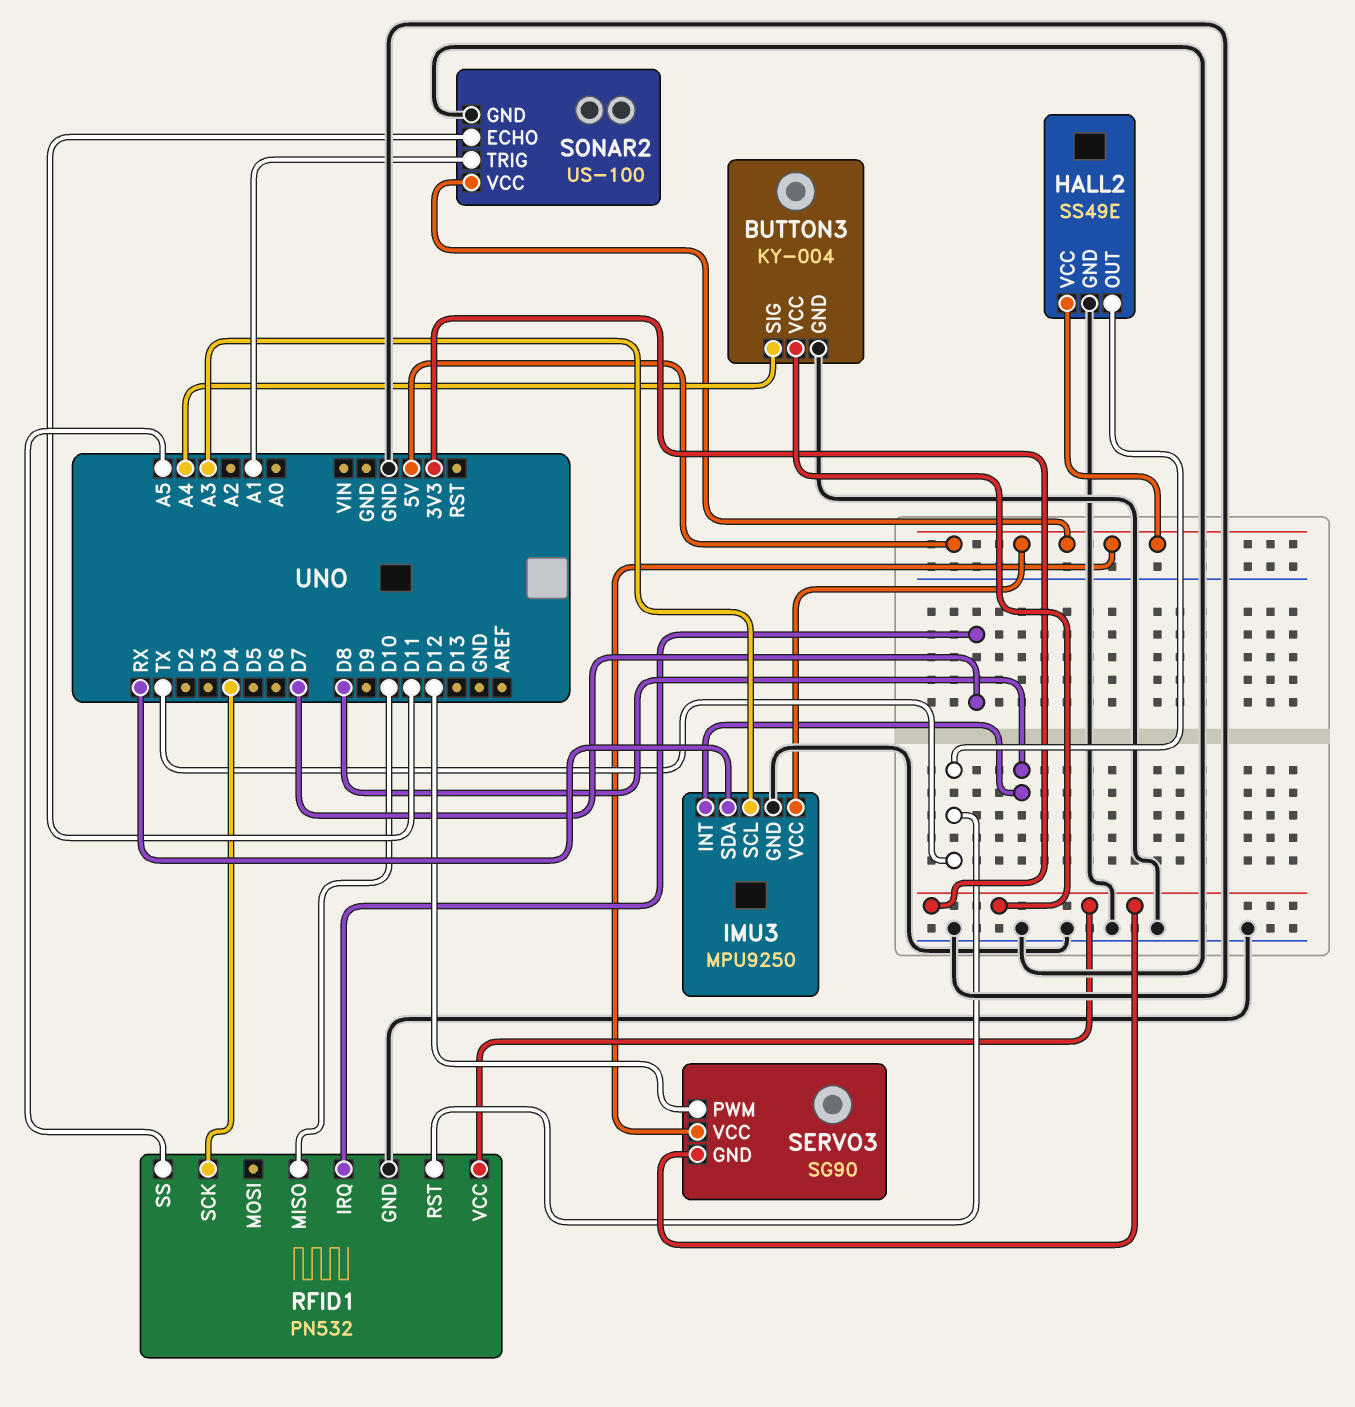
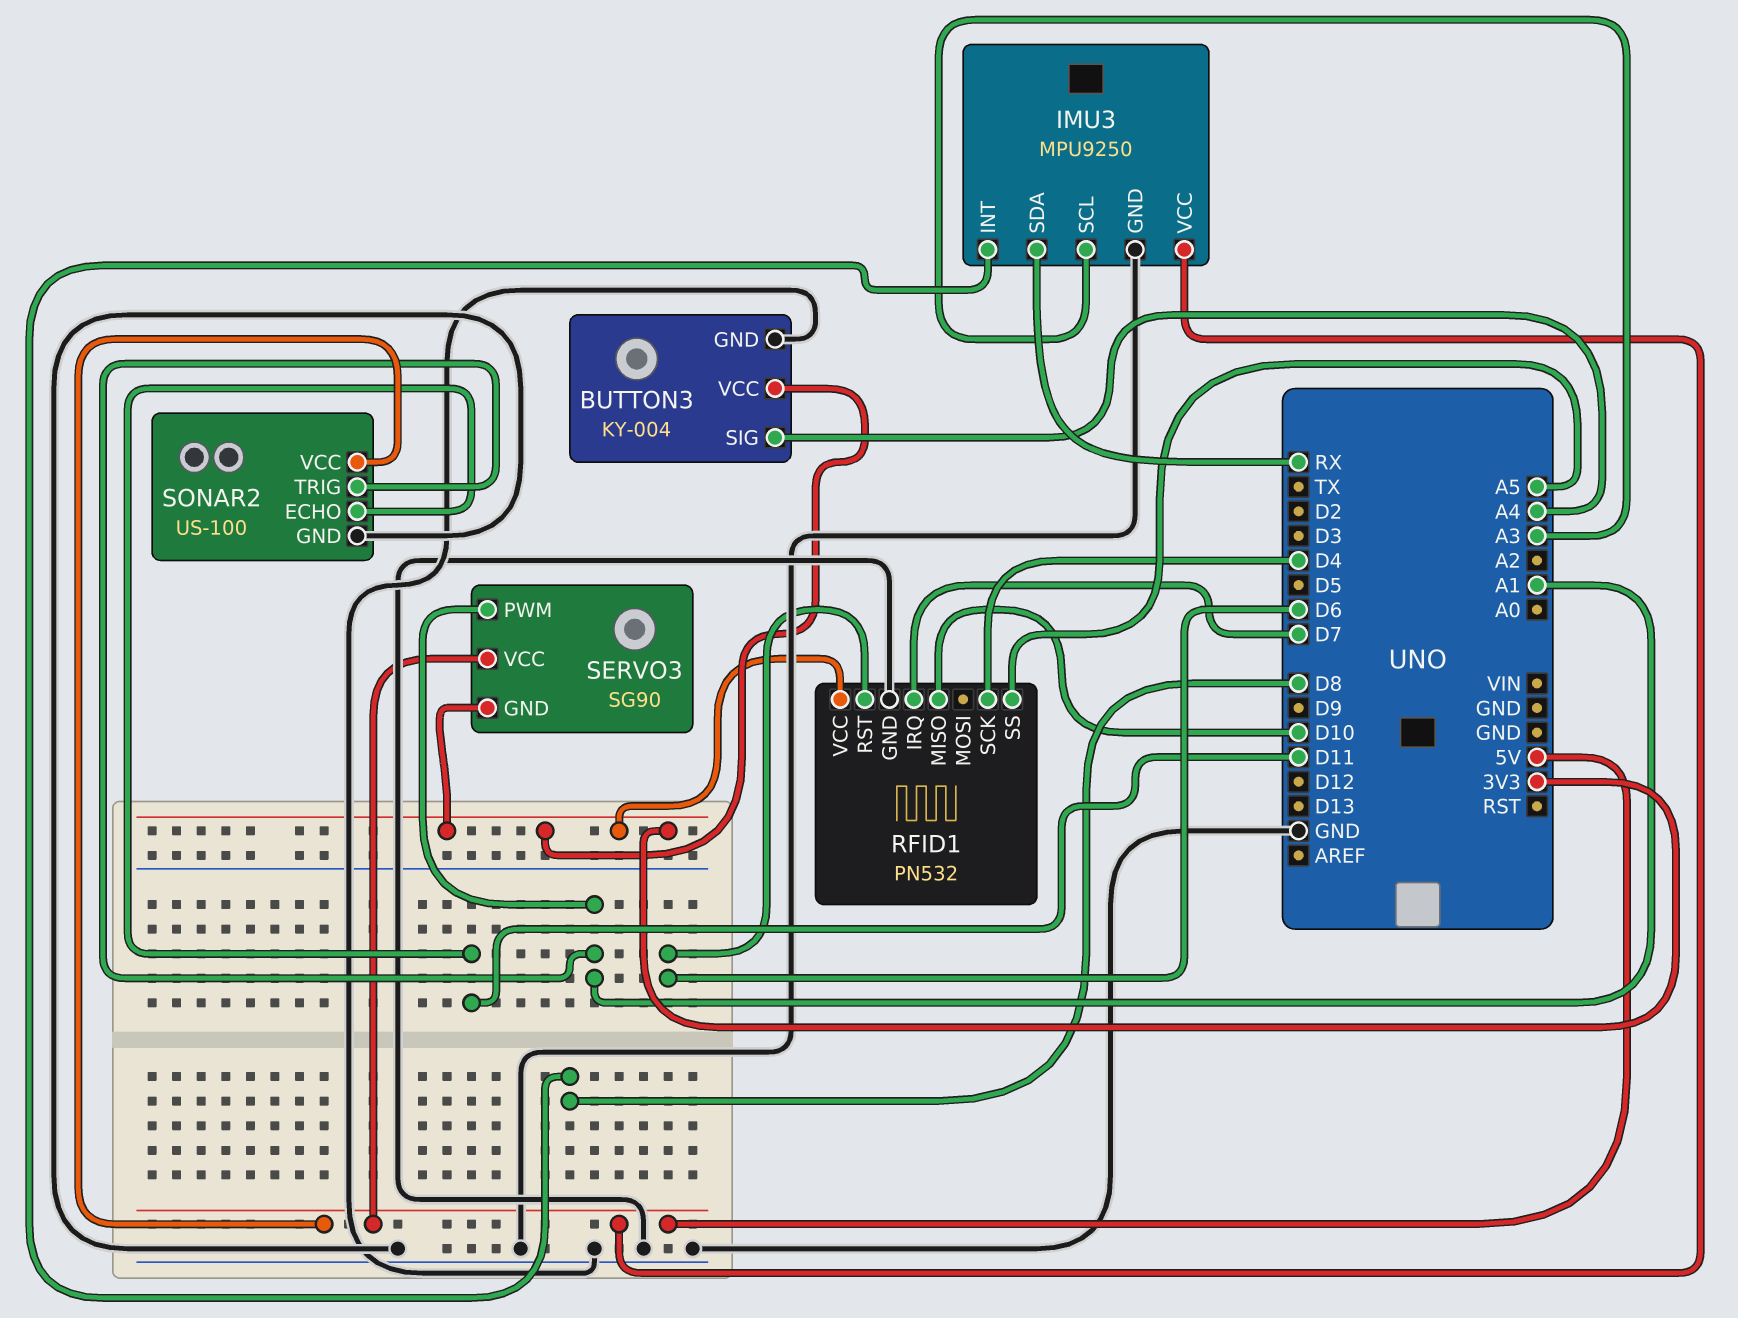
HALL2: SS49E -> none
HALL2 pin GND: GND -> none
HALL2 pin OUT: TX -> none
HALL2 pin VCC: 5V -> none
RFID1 pin RST: TX -> D6
SERVO3 pin PWM: D12 -> A1

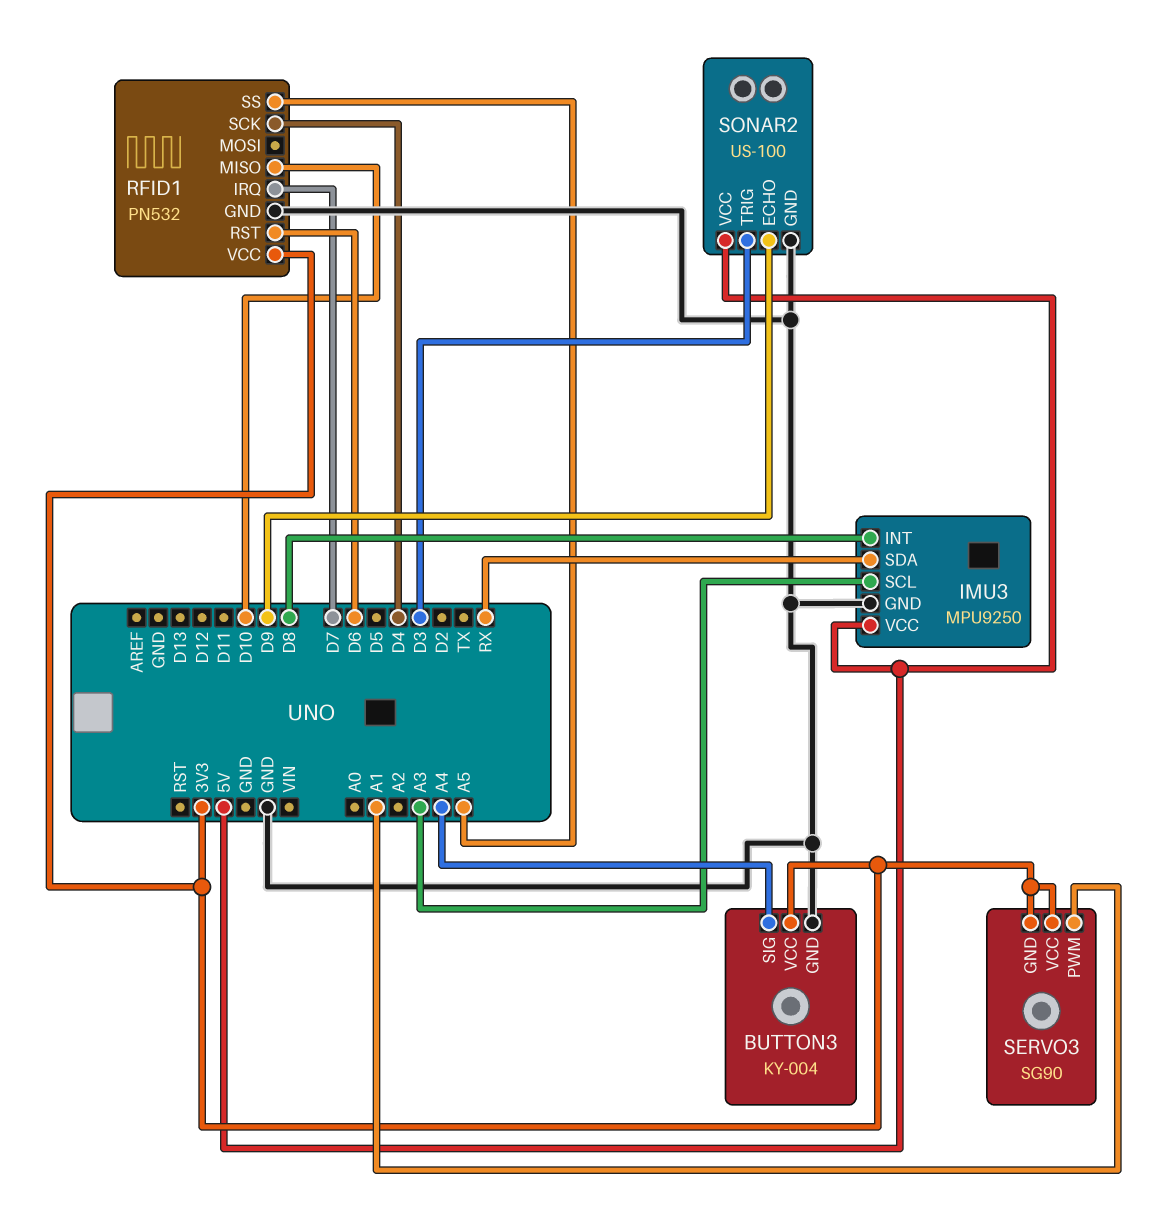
SERVO3 pin VCC: 5V -> 3V3
SONAR2 pin ECHO: D11 -> D9
SONAR2 pin TRIG: A1 -> D3

